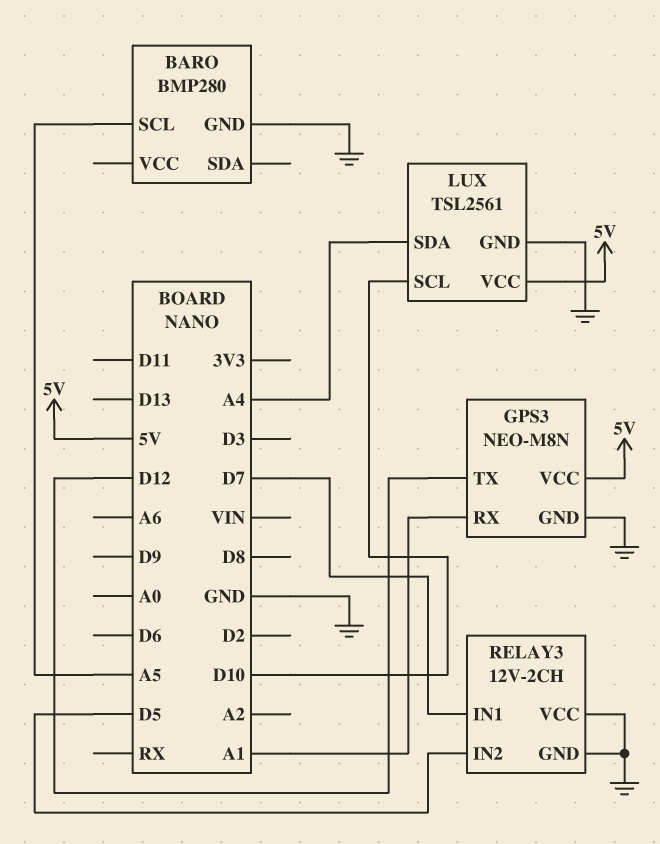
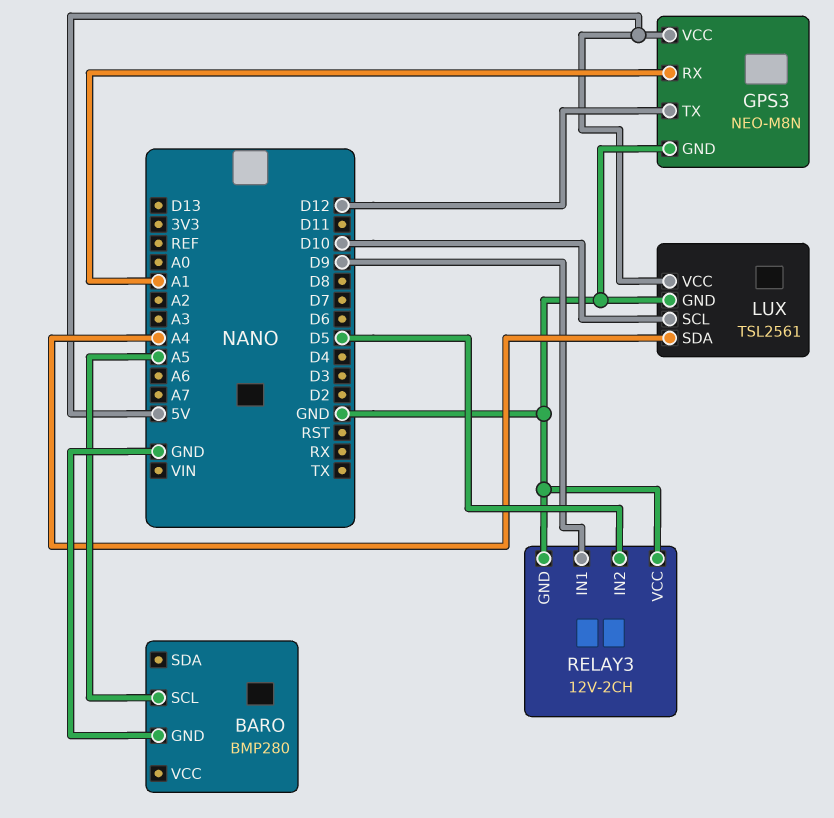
RELAY3 pin IN1: D7 -> D9

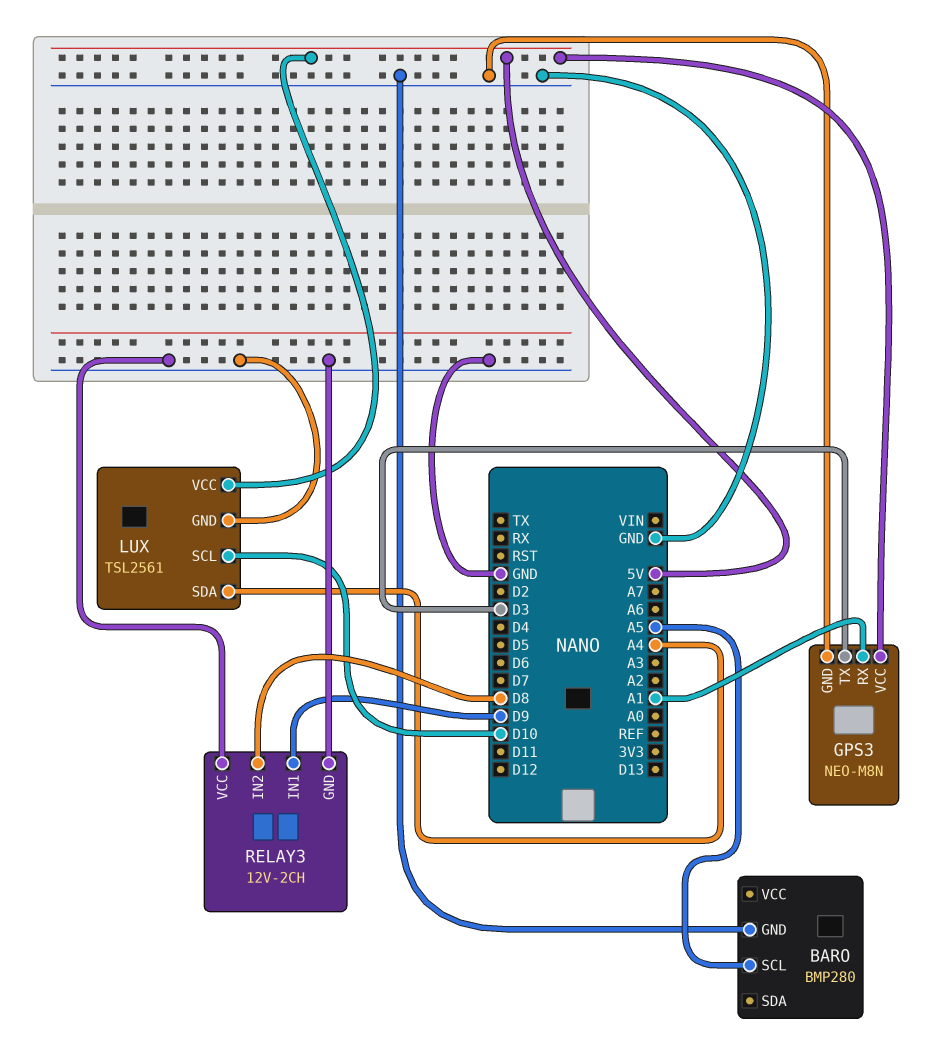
GPS3 pin TX: D12 -> D3
RELAY3 pin IN2: D5 -> D8

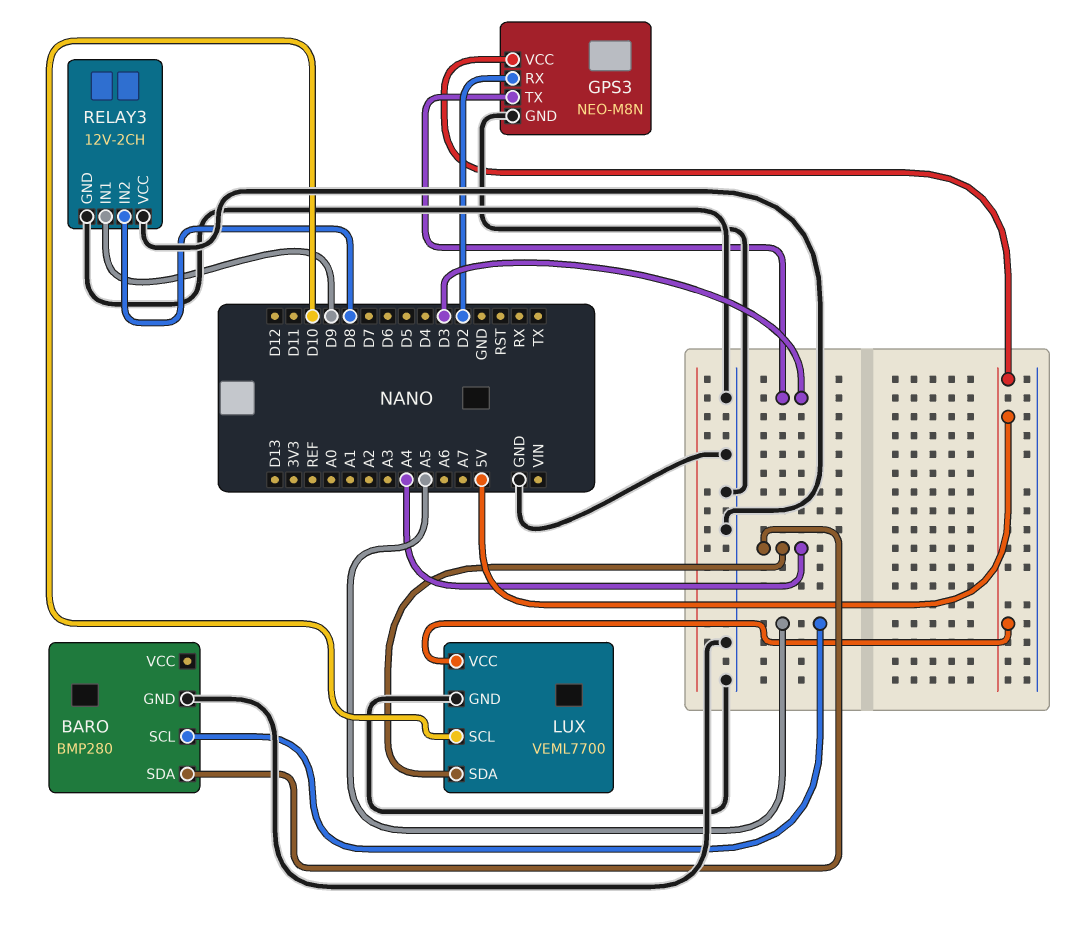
BARO pin SDA: none -> A4
GPS3 pin RX: A1 -> D2
LUX: TSL2561 -> VEML7700

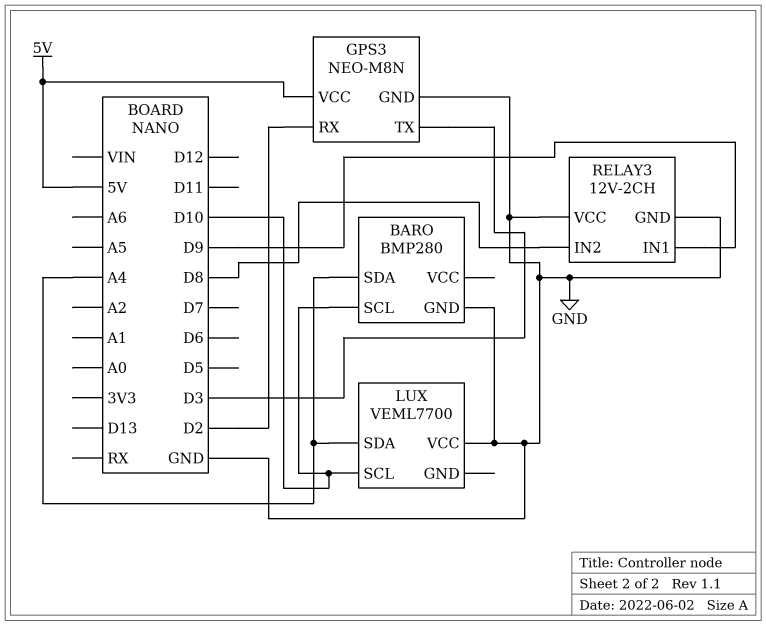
BARO pin SCL: A5 -> D10
LUX pin GND: GND -> none
LUX pin VCC: 5V -> GND

